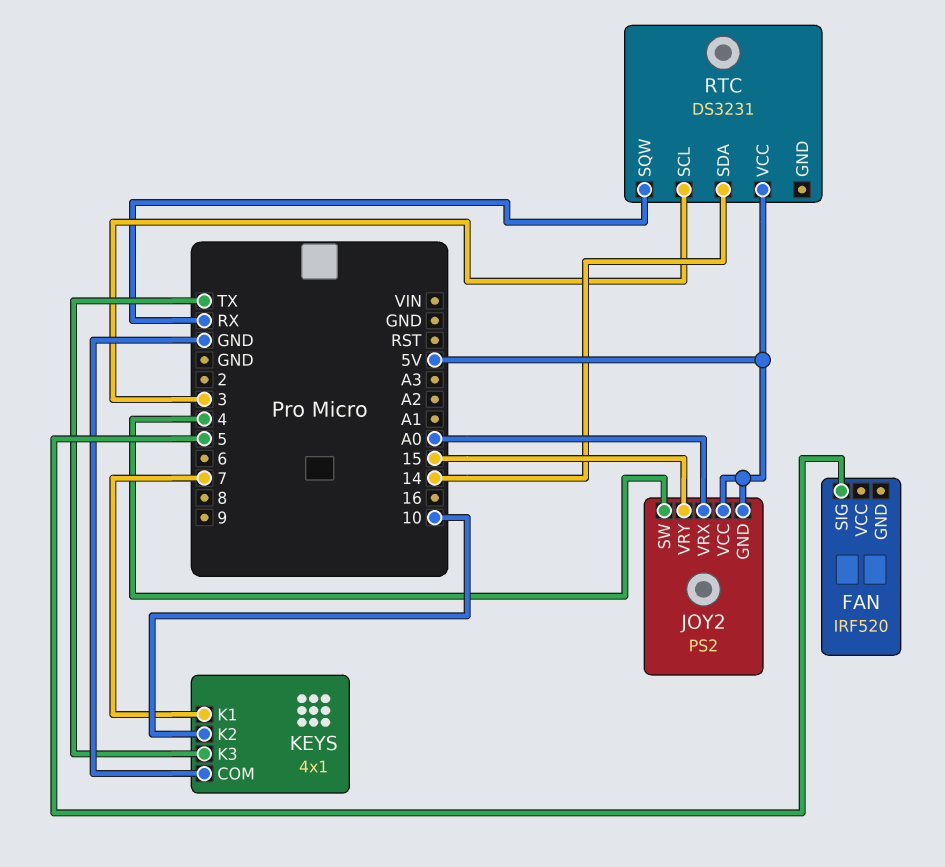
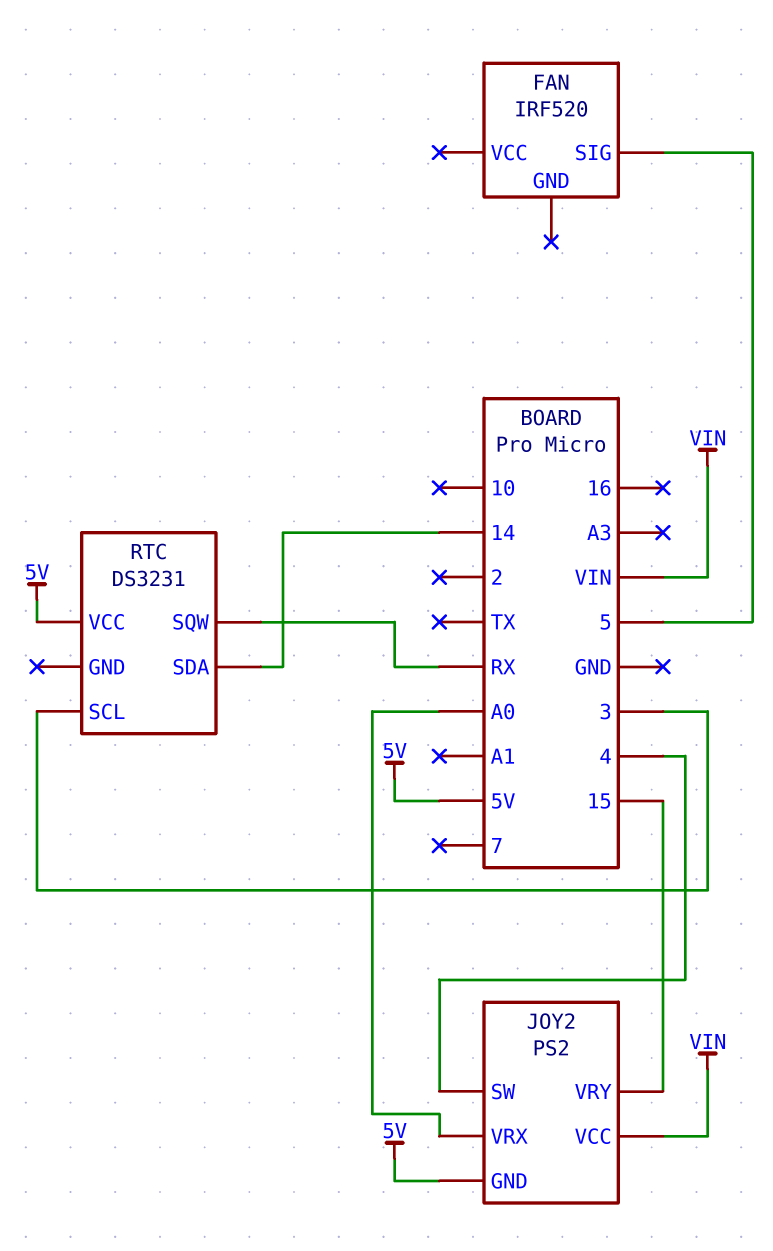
JOY2 pin VCC: 5V -> VIN
KEYS: 4x1 -> none
KEYS pin COM: GND -> none
KEYS pin K1: 7 -> none
KEYS pin K2: 10 -> none
KEYS pin K3: TX -> none

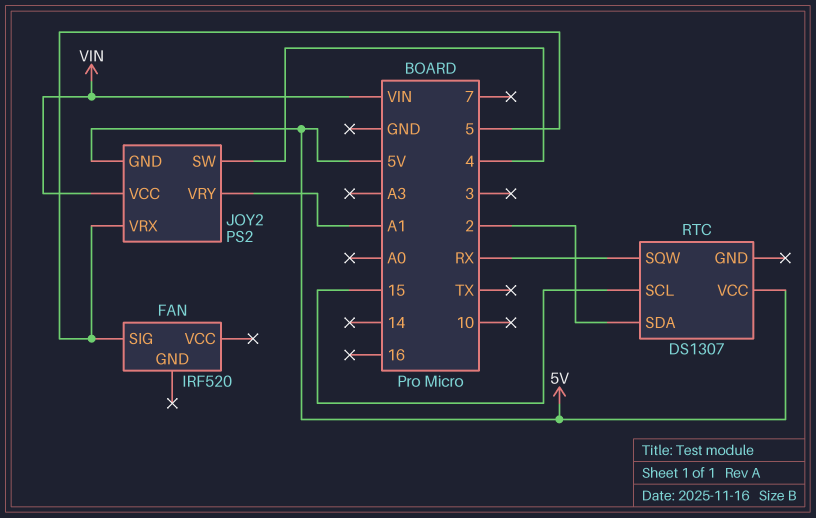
JOY2 pin VRX: A0 -> 5
JOY2 pin VRY: 15 -> A1
RTC: DS3231 -> DS1307
RTC pin SCL: 3 -> 15
RTC pin SDA: 14 -> 2

